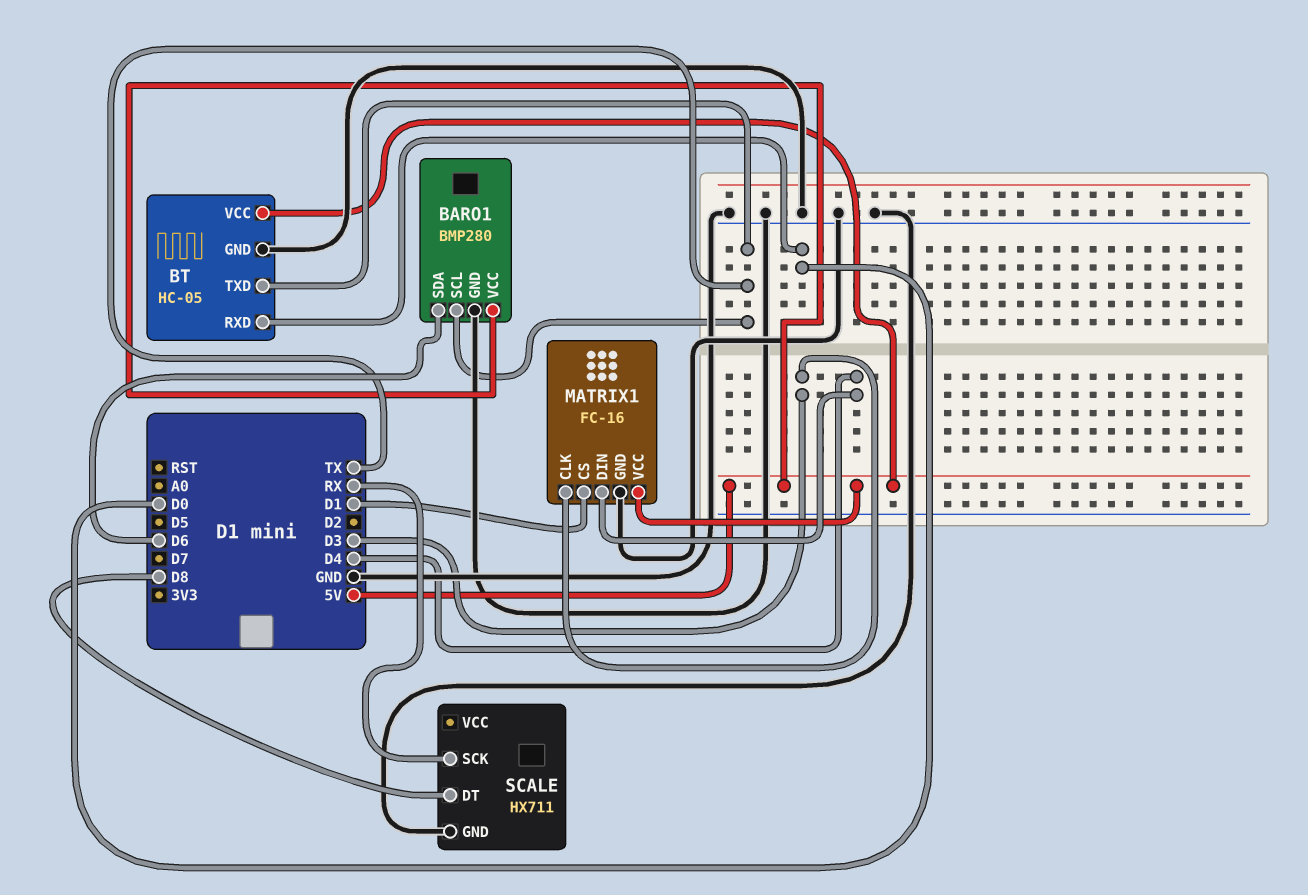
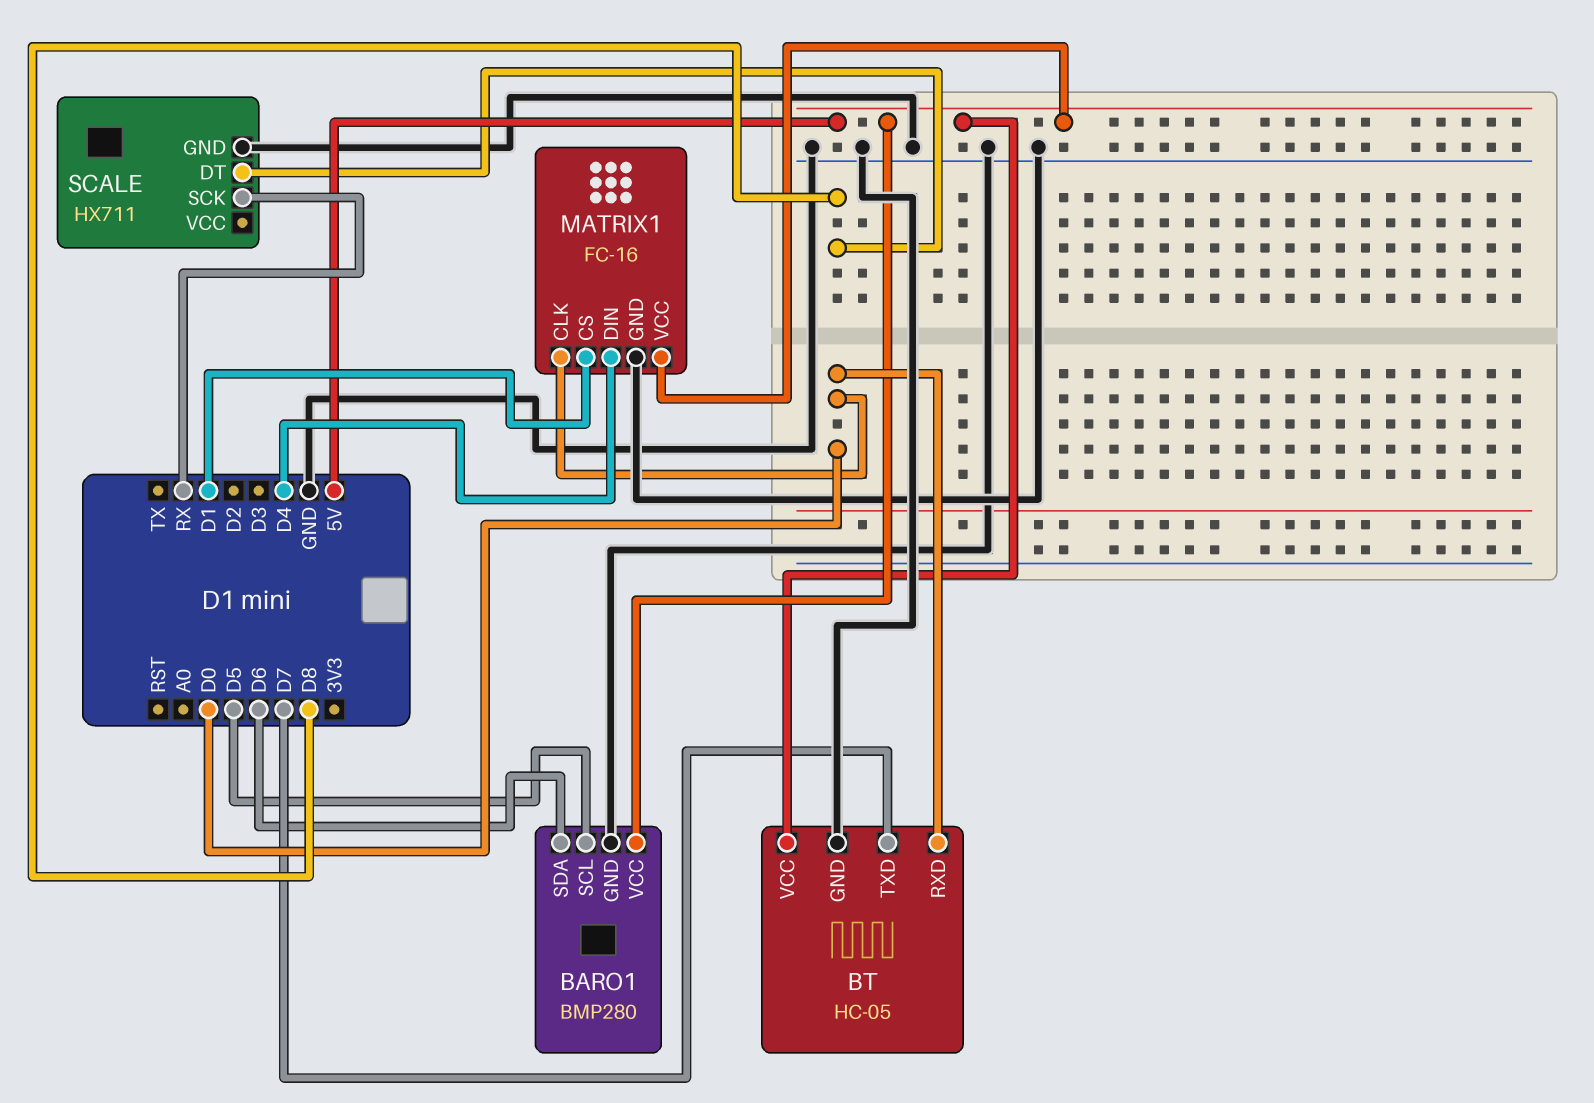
BARO1 pin SCL: TX -> D5
BT pin TXD: TX -> D7
MATRIX1 pin CLK: D3 -> D0

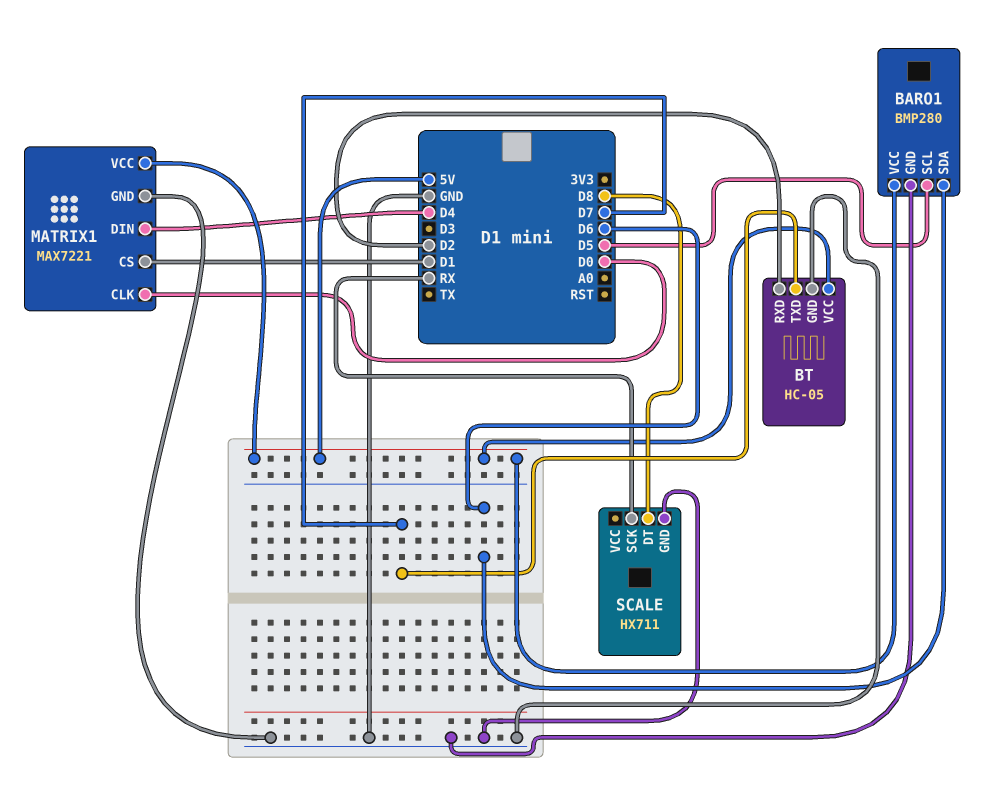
BT pin RXD: D0 -> D2
MATRIX1: FC-16 -> MAX7221

